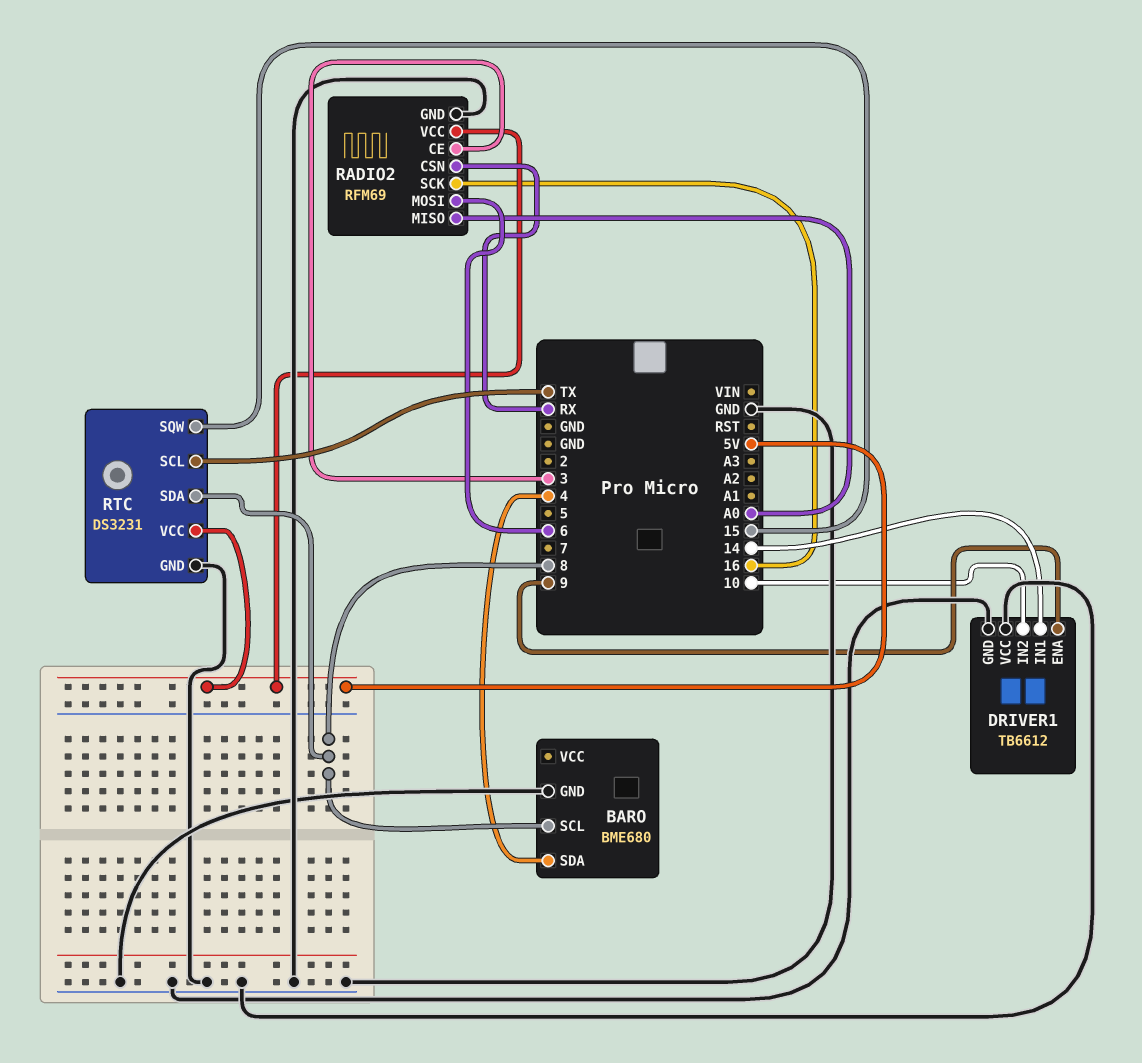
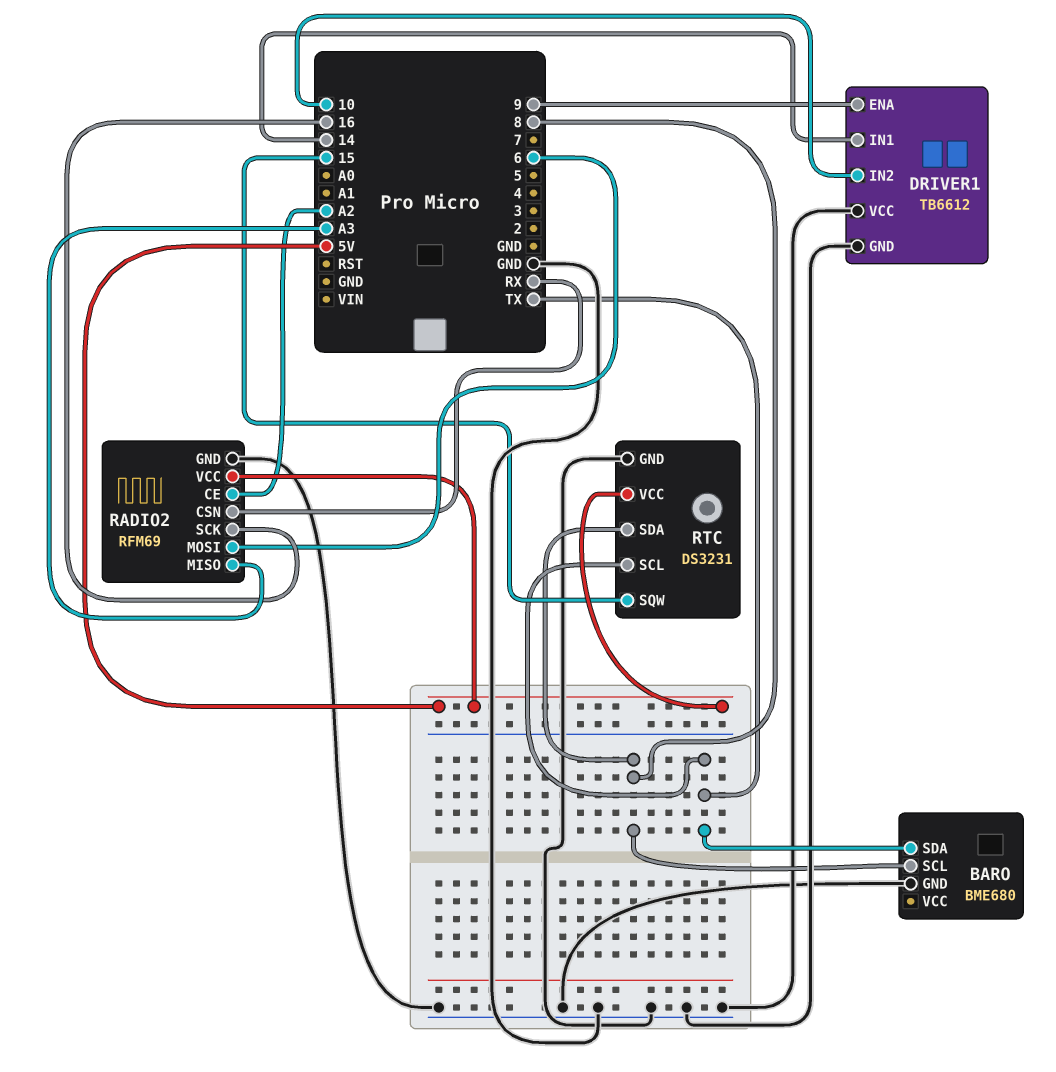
BARO pin SDA: 4 -> TX
RADIO2 pin CE: 3 -> A2
RADIO2 pin MISO: A0 -> A3

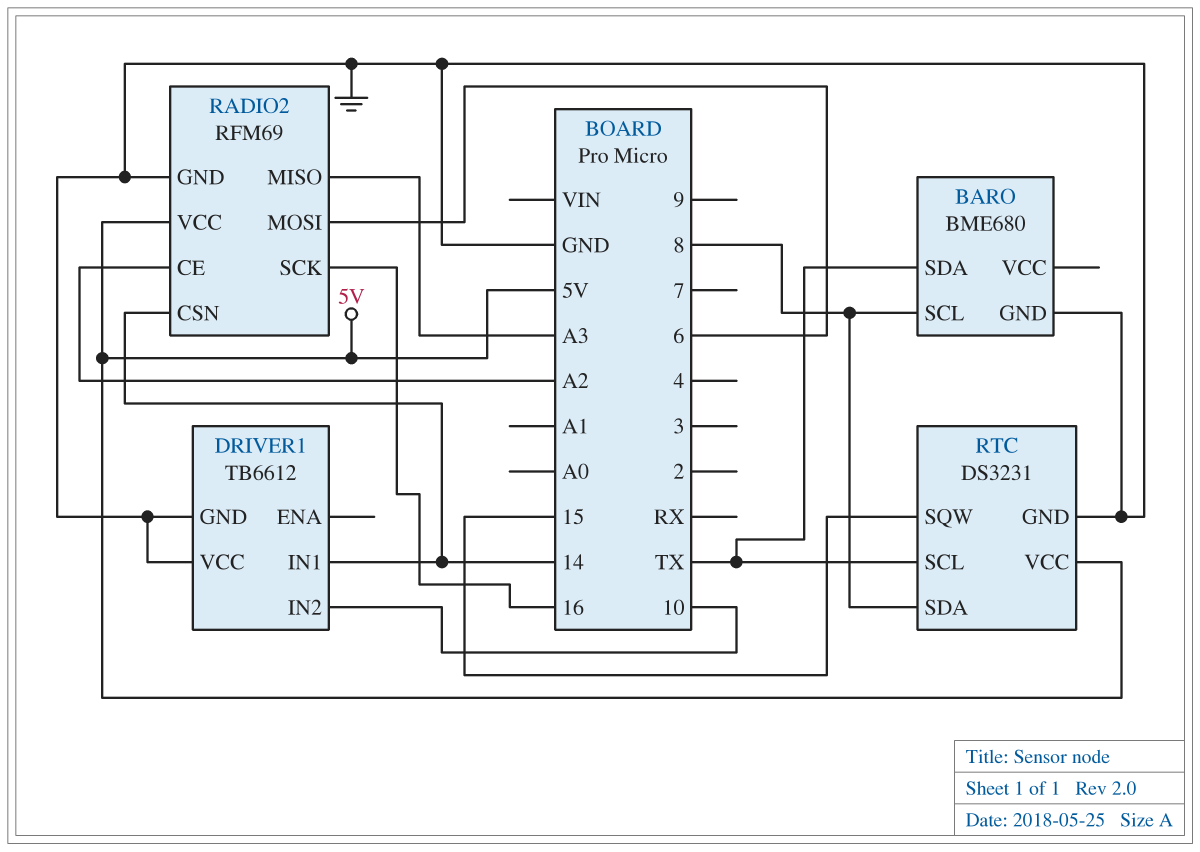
DRIVER1 pin ENA: 9 -> none
RADIO2 pin CSN: RX -> 14

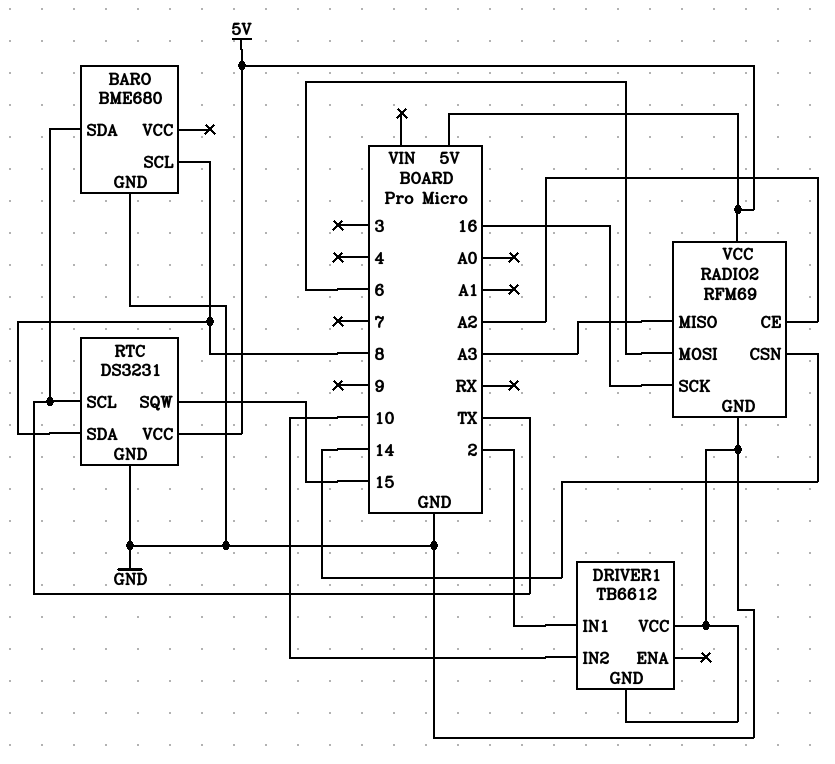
DRIVER1 pin IN1: 14 -> 2

